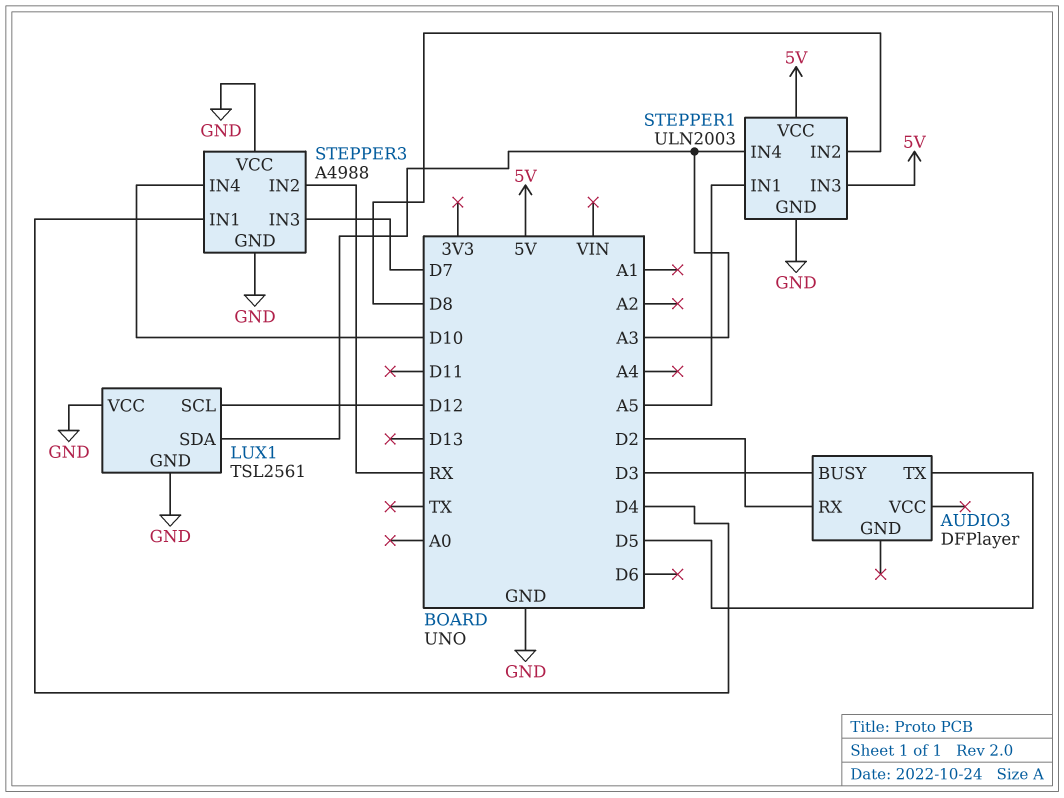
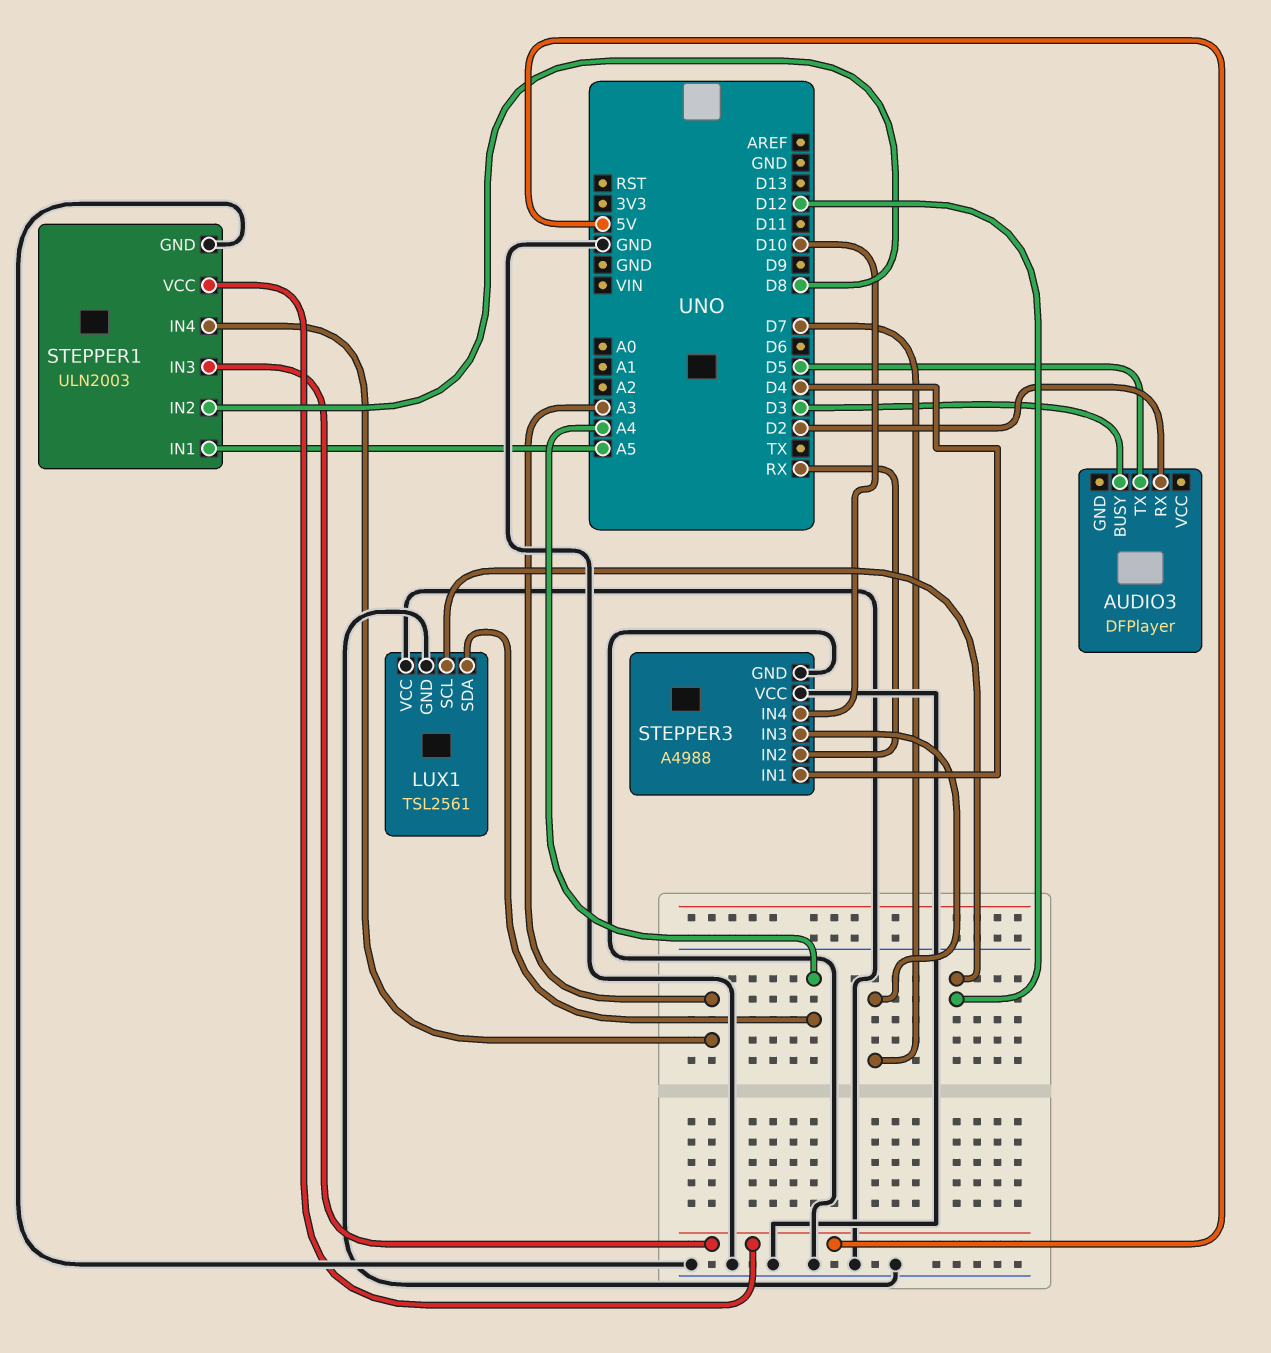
LUX1 pin SDA: A3 -> A4

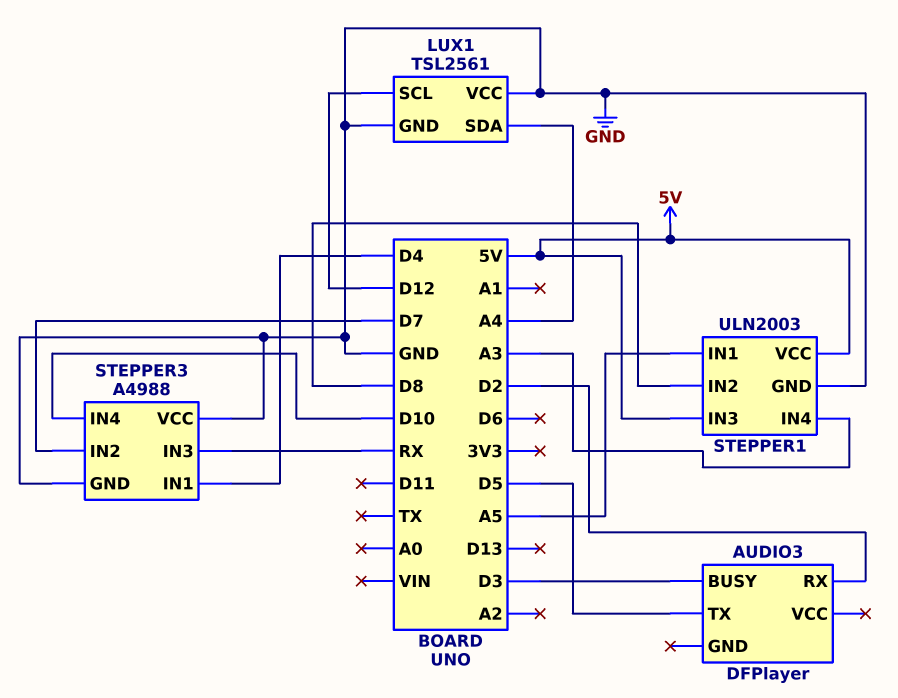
STEPPER3 pin IN2: RX -> D7
STEPPER3 pin IN3: D7 -> RX

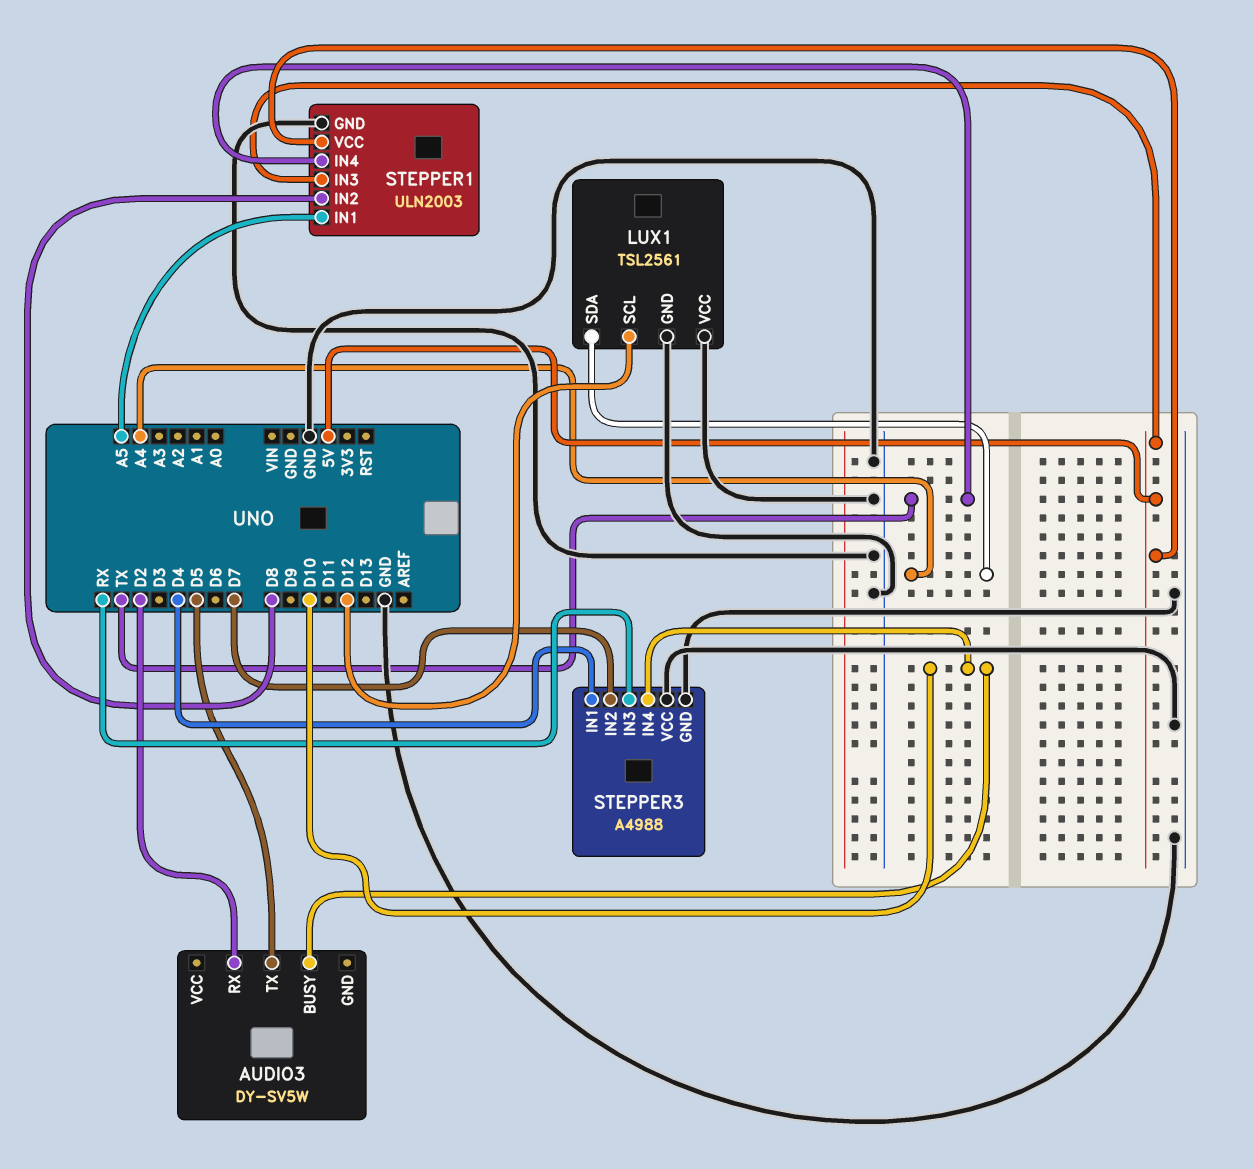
AUDIO3: DFPlayer -> DY-SV5W
AUDIO3 pin BUSY: D3 -> D10
STEPPER1 pin IN4: A3 -> TX

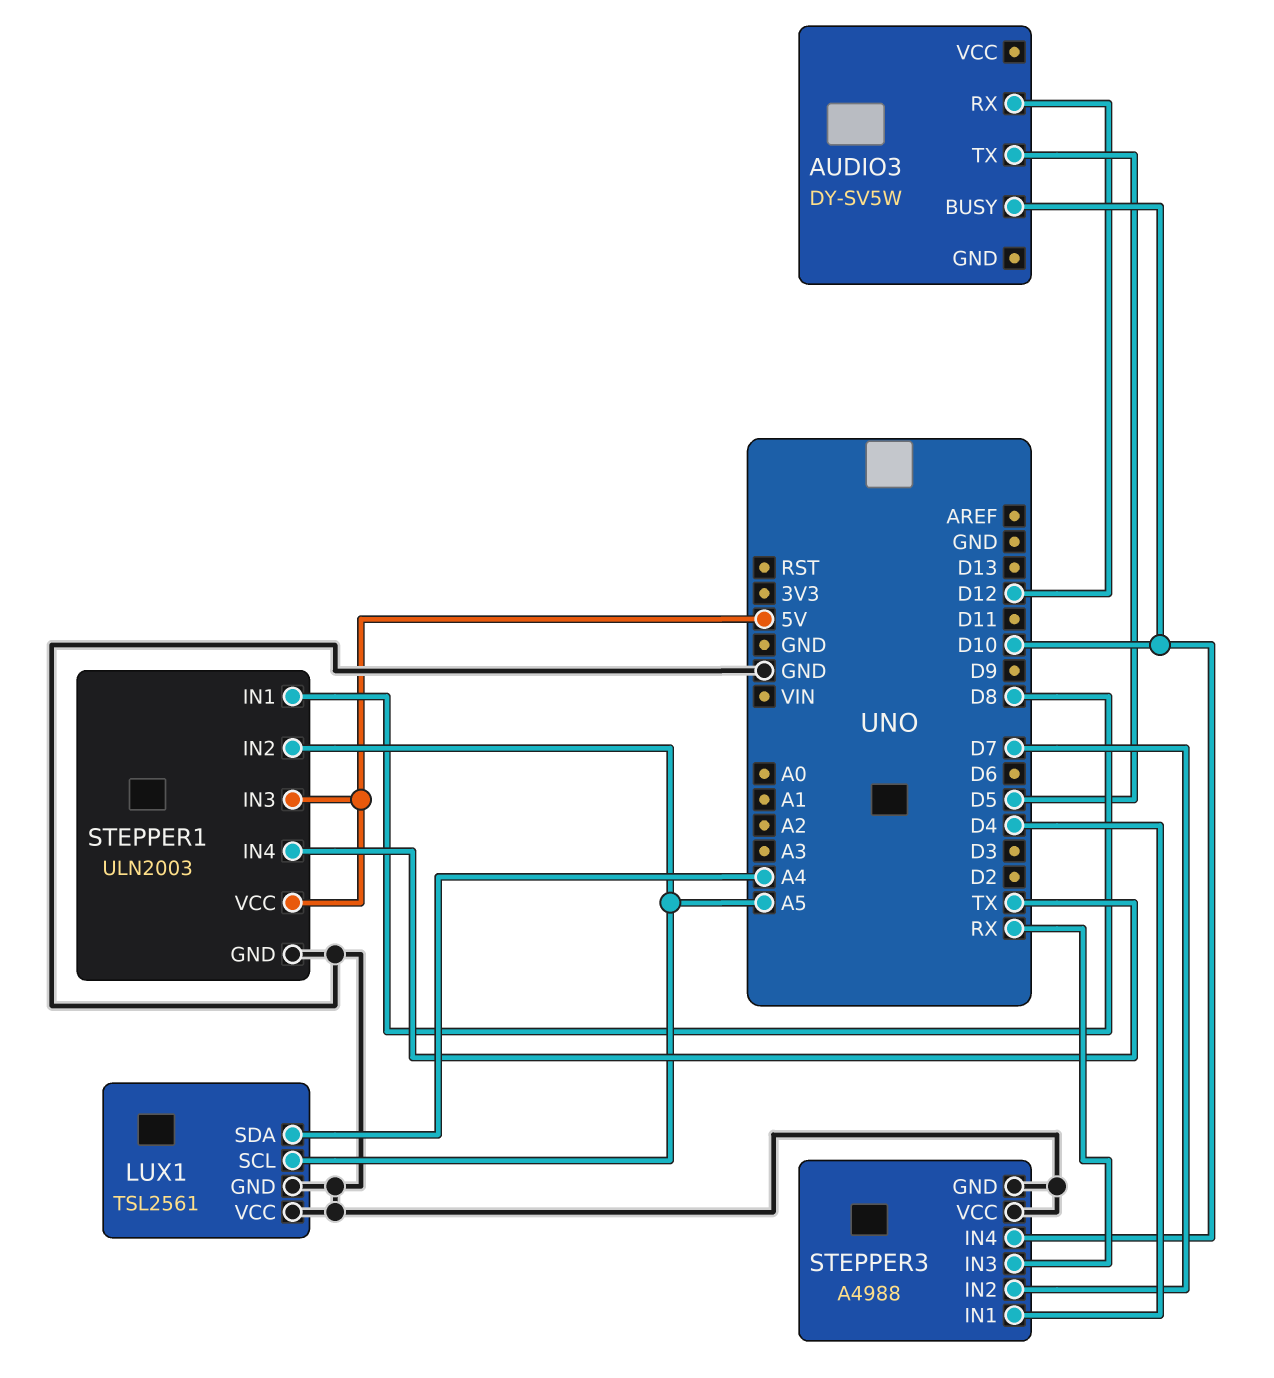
AUDIO3 pin RX: D2 -> D12
LUX1 pin SCL: D12 -> A5
STEPPER1 pin IN1: A5 -> D8
STEPPER1 pin IN2: D8 -> A5

